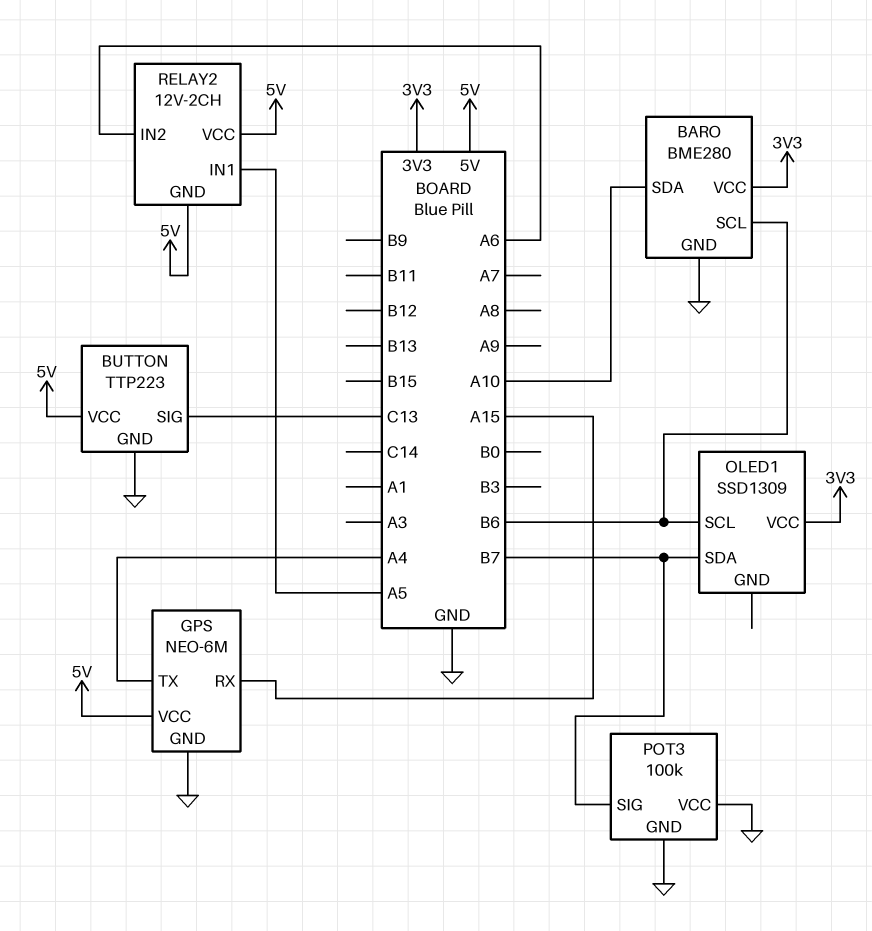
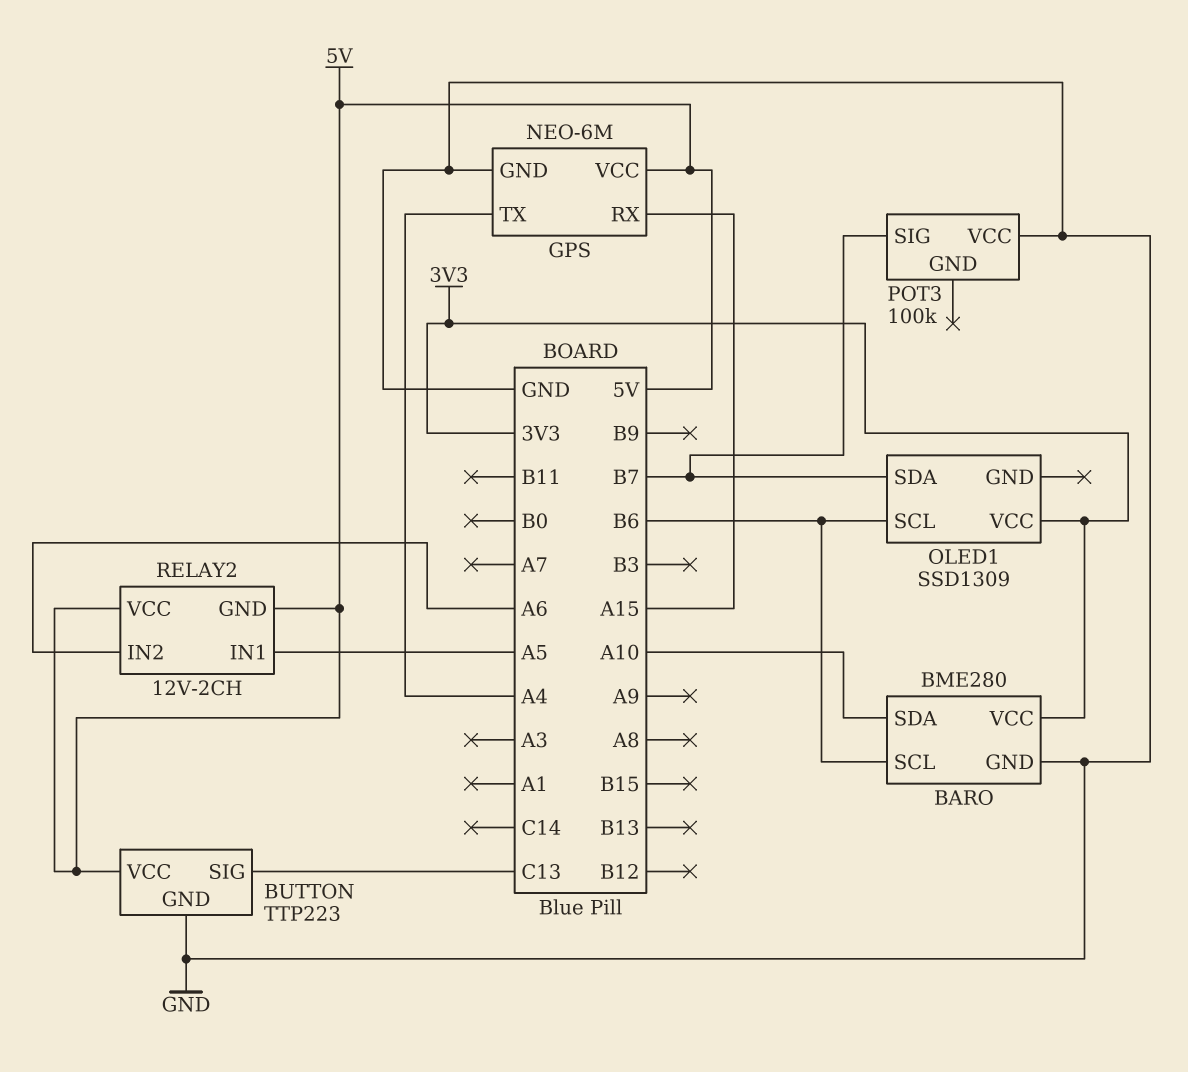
POT3 pin GND: GND -> none

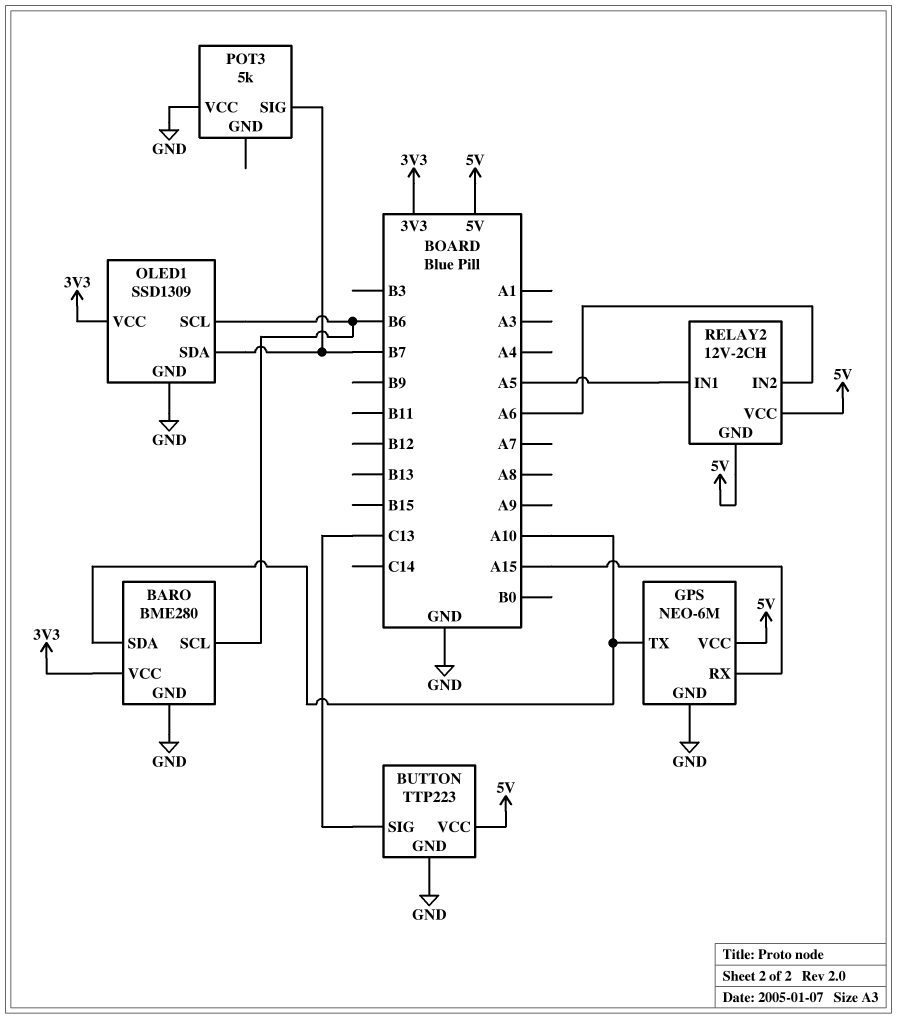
GPS pin TX: A4 -> A10
OLED1 pin GND: none -> GND
POT3: 100k -> 5k

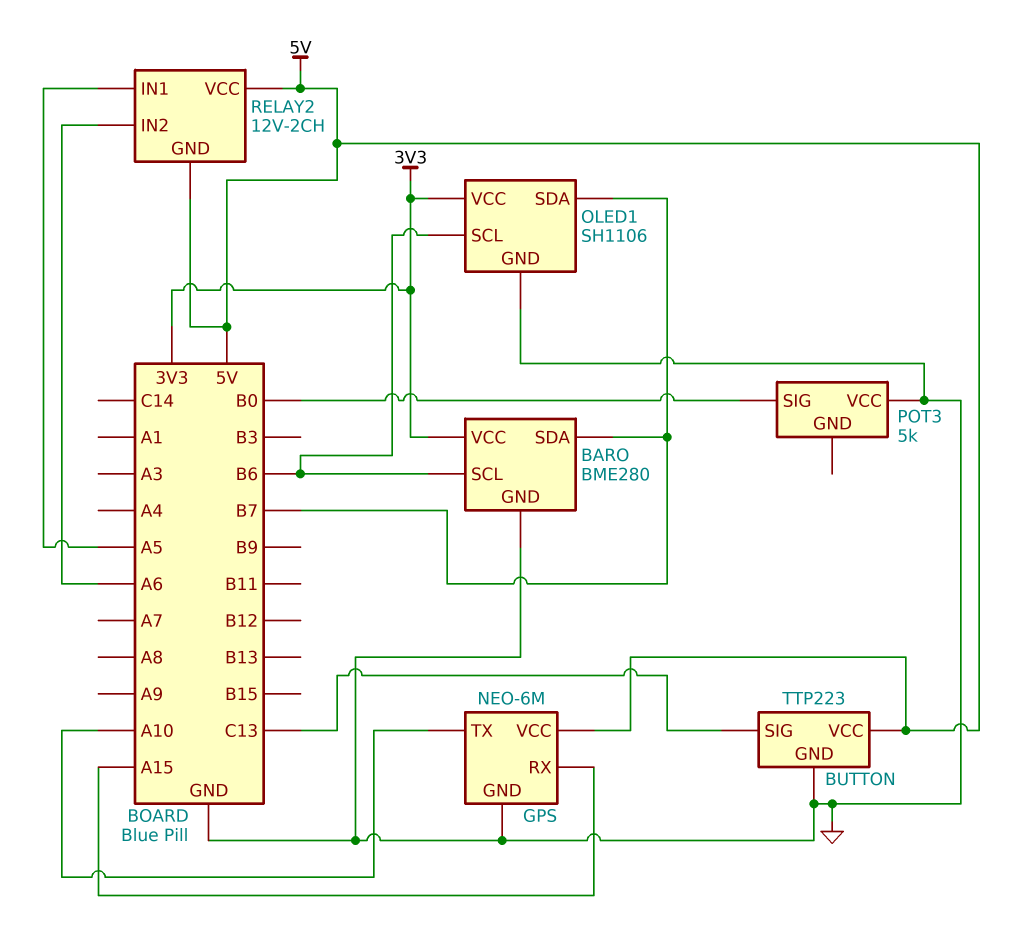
BARO pin SDA: A10 -> B7
OLED1: SSD1309 -> SH1106
POT3 pin SIG: B7 -> B0

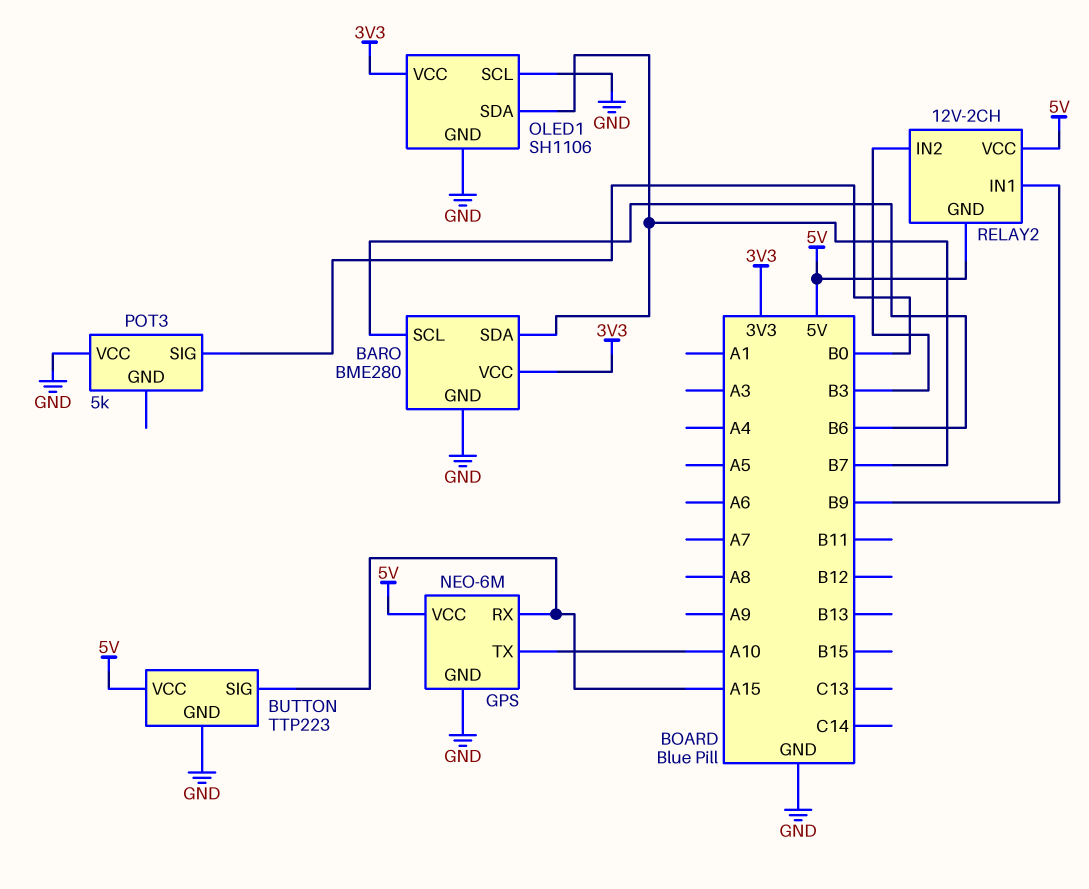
BUTTON pin SIG: C13 -> A15
OLED1 pin SCL: B6 -> GND
RELAY2 pin IN1: A5 -> B9
RELAY2 pin IN2: A6 -> B3

